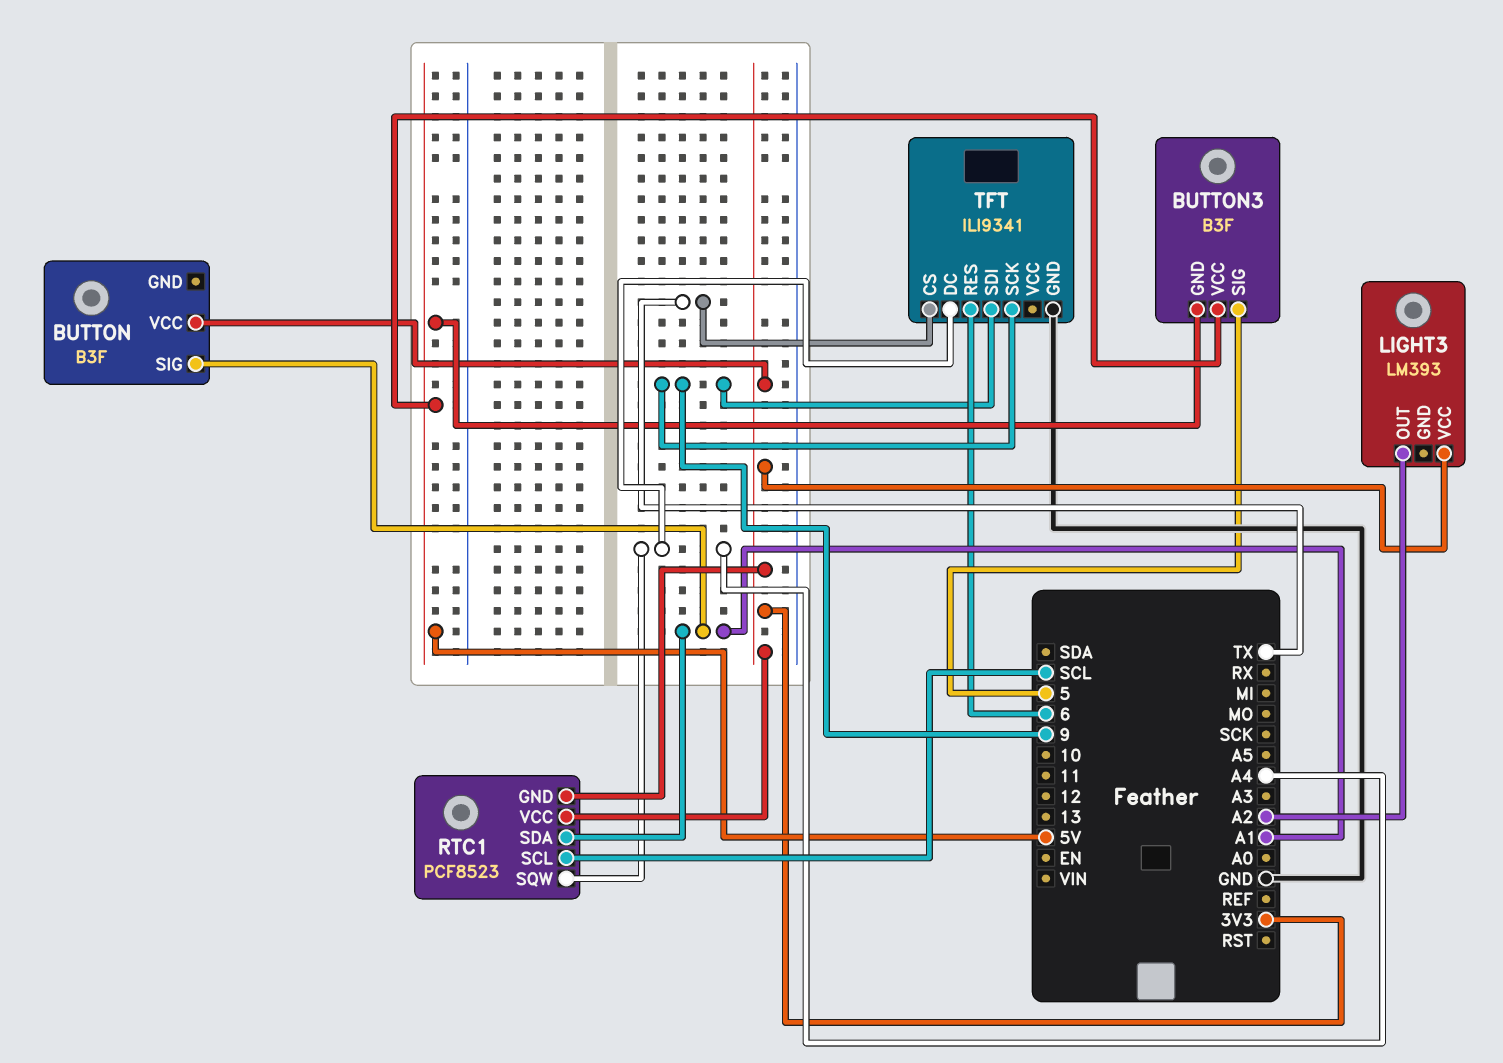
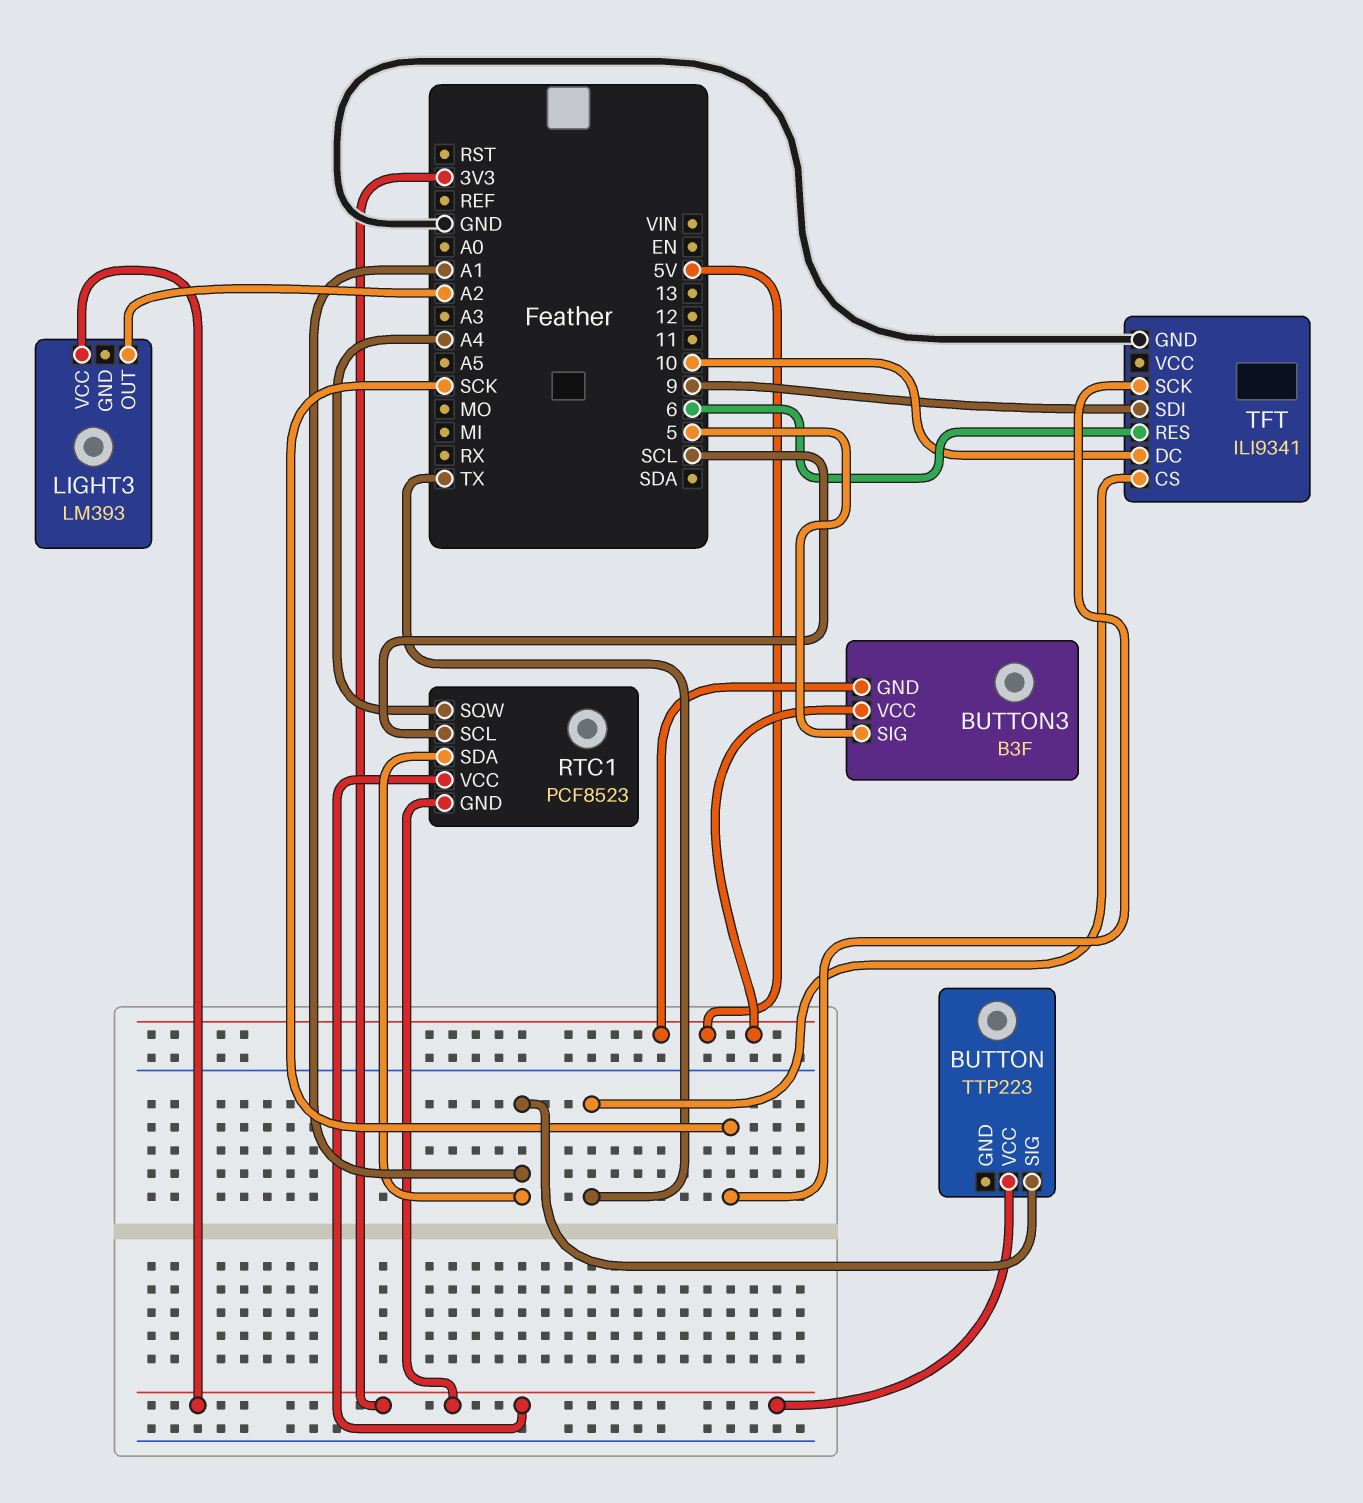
BUTTON: B3F -> TTP223
TFT pin DC: A4 -> 10
TFT pin SCK: 9 -> SCK

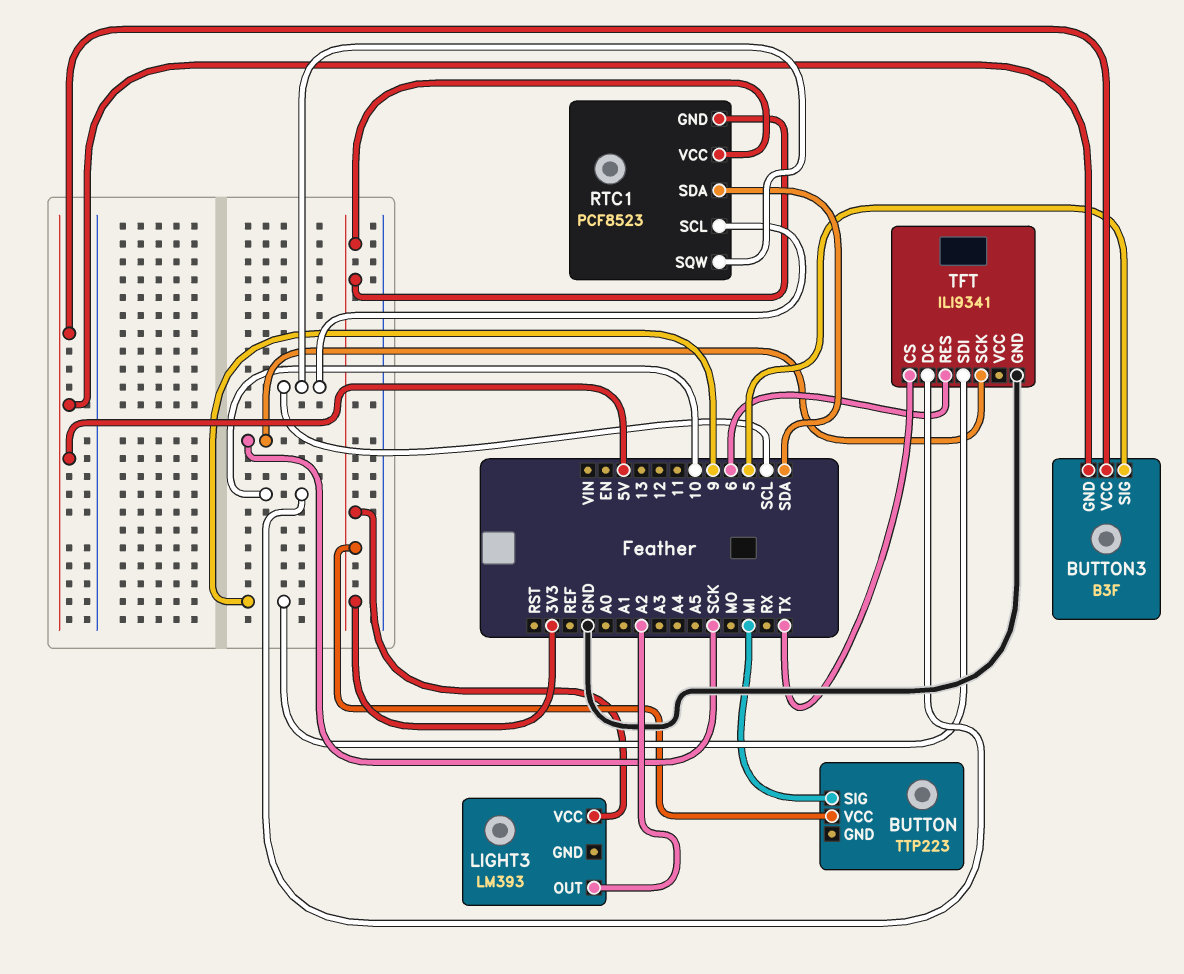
BUTTON pin SIG: A1 -> MI
RTC1 pin SDA: A1 -> SDA
RTC1 pin SQW: A4 -> SCL

